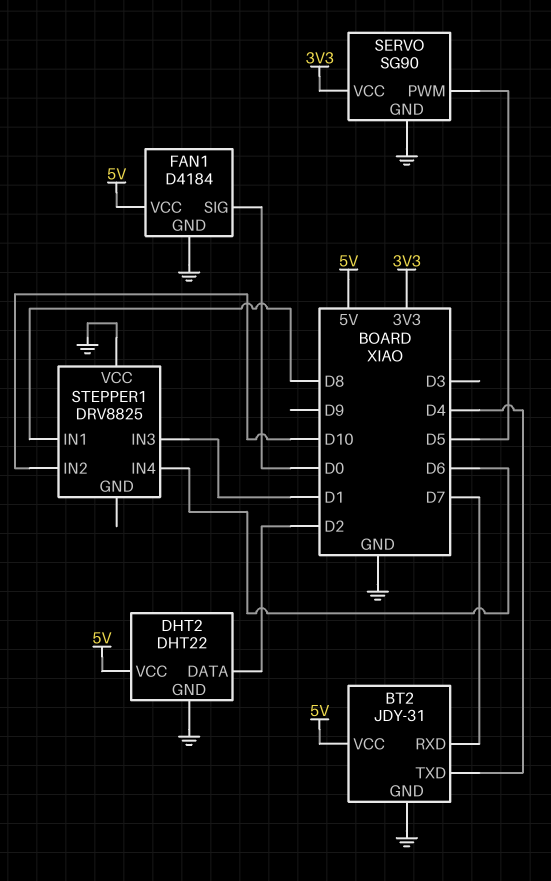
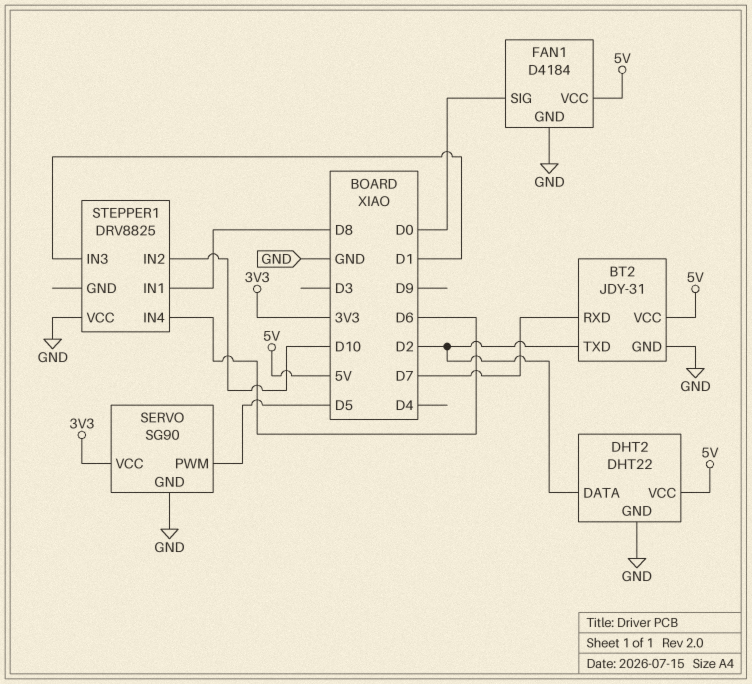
BT2 pin TXD: D4 -> D2

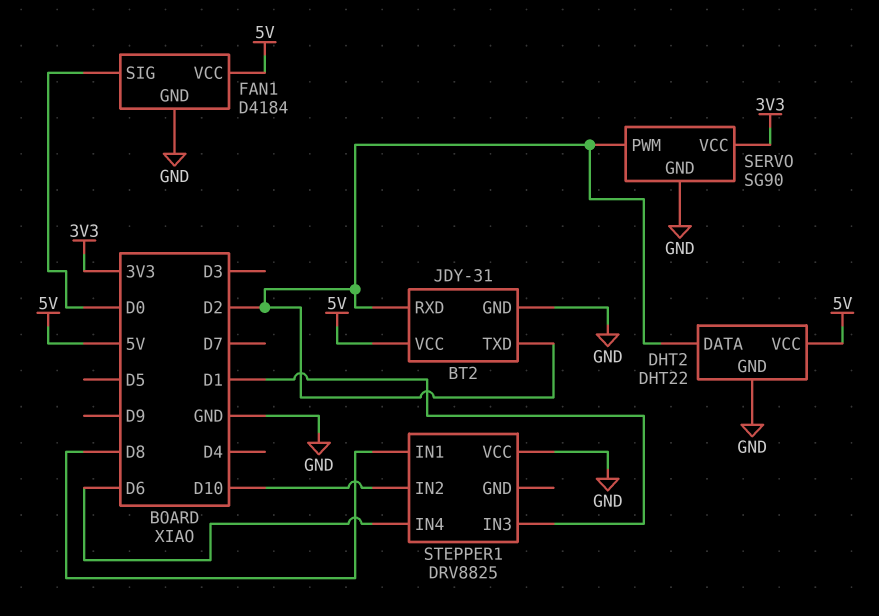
BT2 pin RXD: D7 -> D2
SERVO pin PWM: D5 -> D2

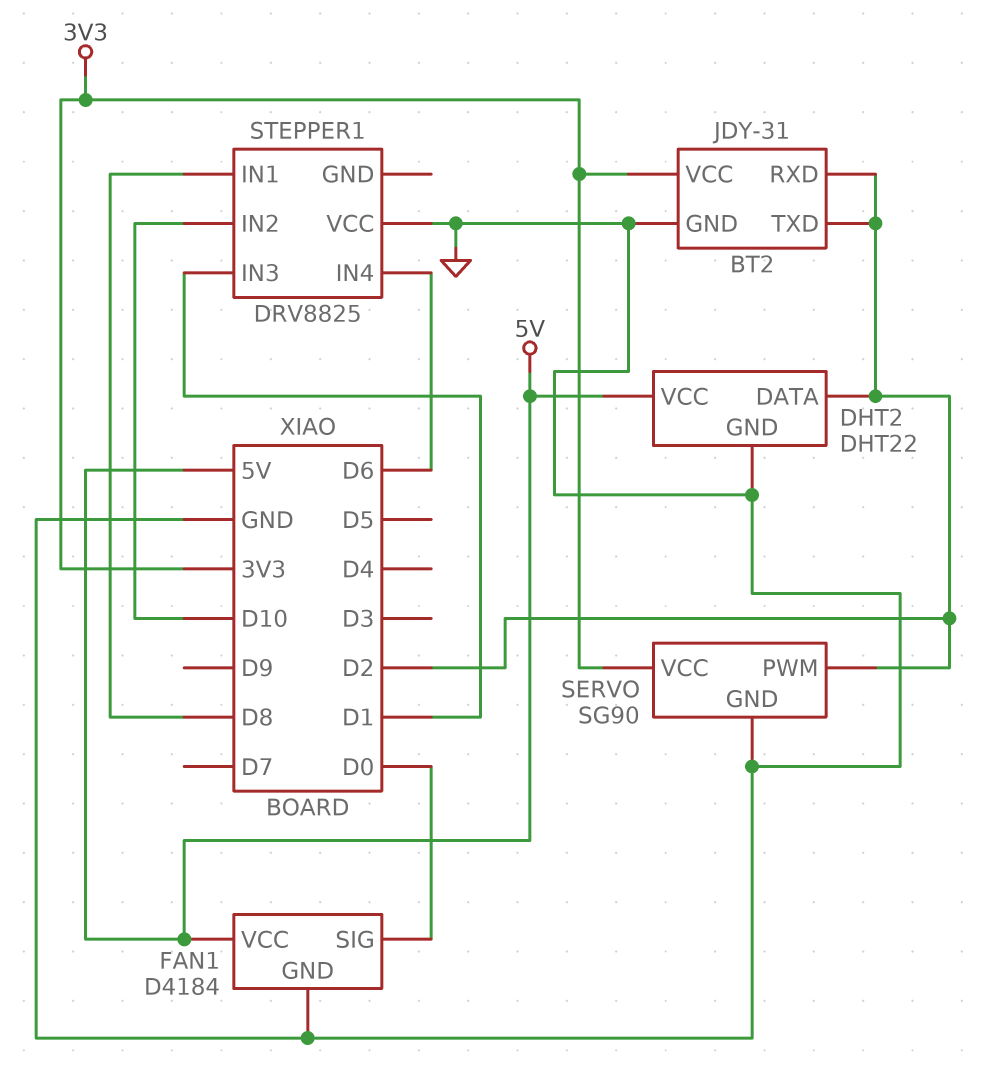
BT2 pin VCC: 5V -> 3V3

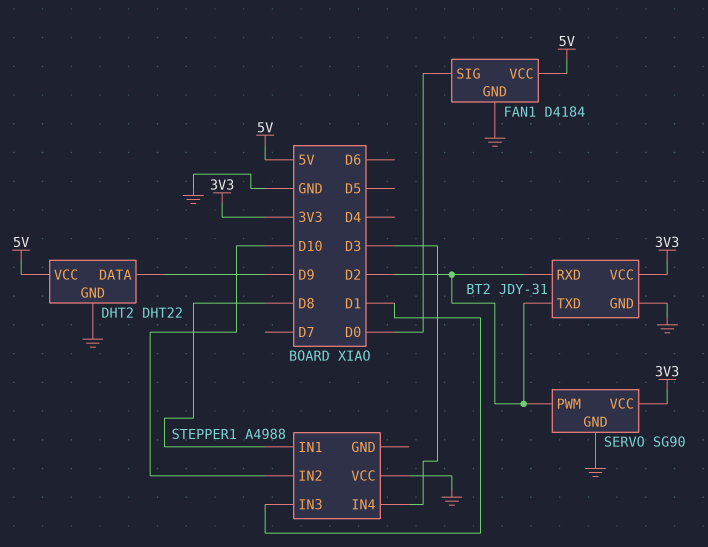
DHT2 pin DATA: D2 -> D9
STEPPER1: DRV8825 -> A4988
STEPPER1 pin IN4: D6 -> D3

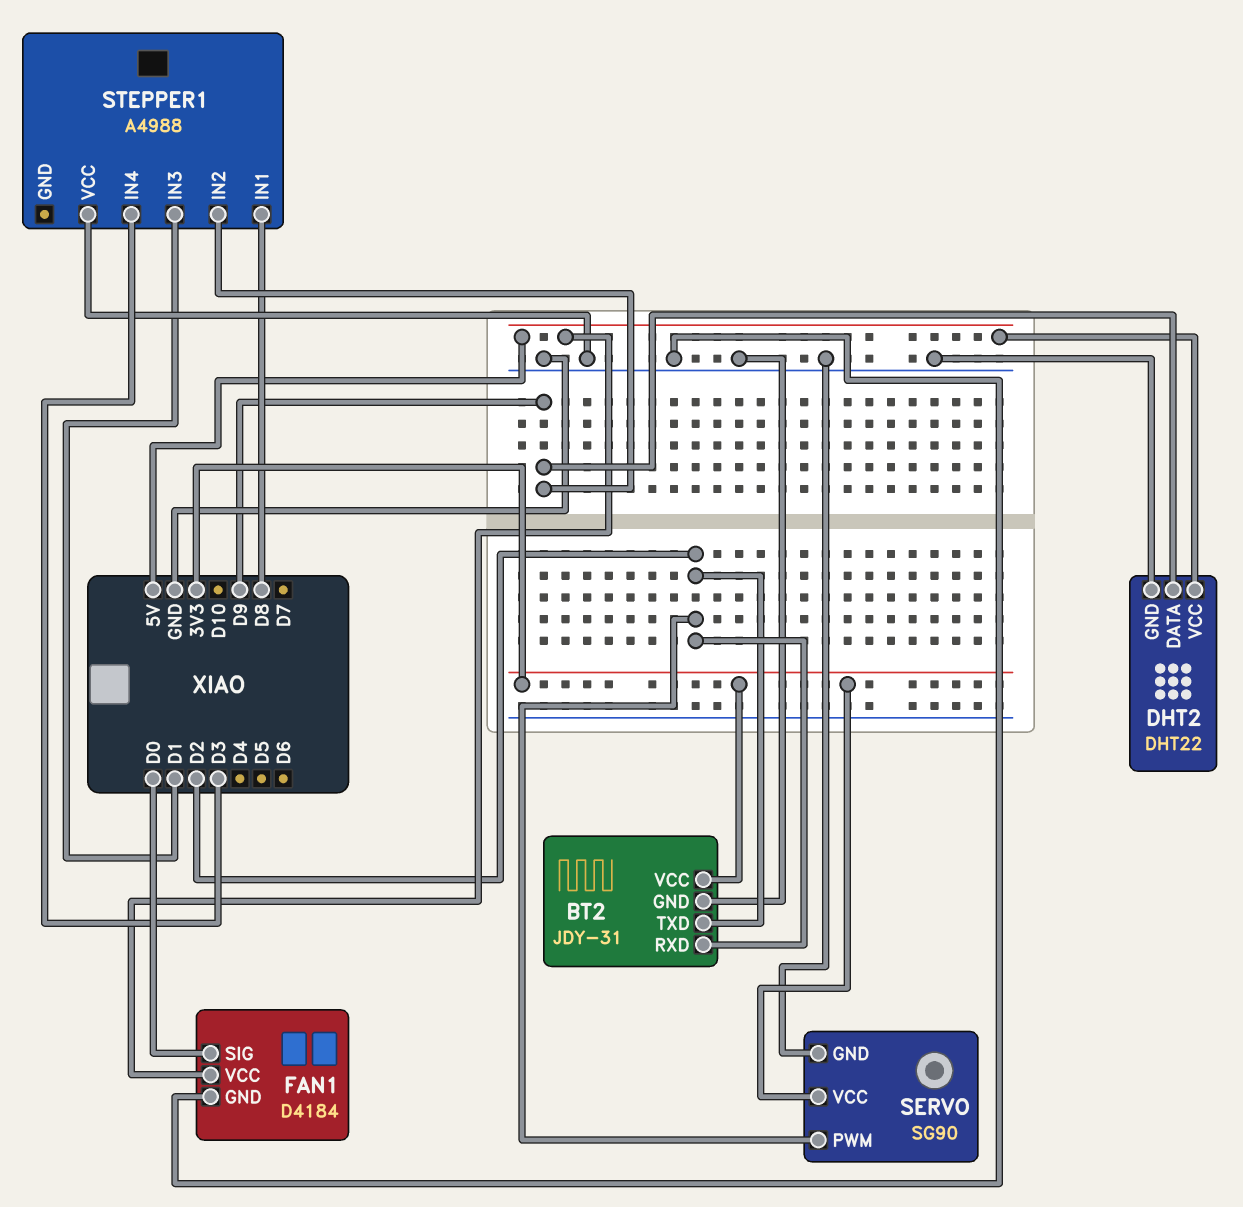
STEPPER1 pin IN2: D10 -> D9

